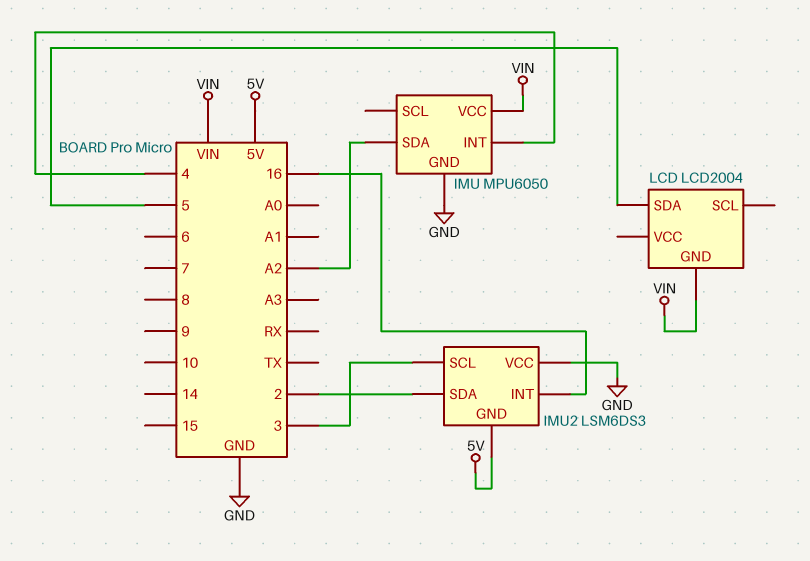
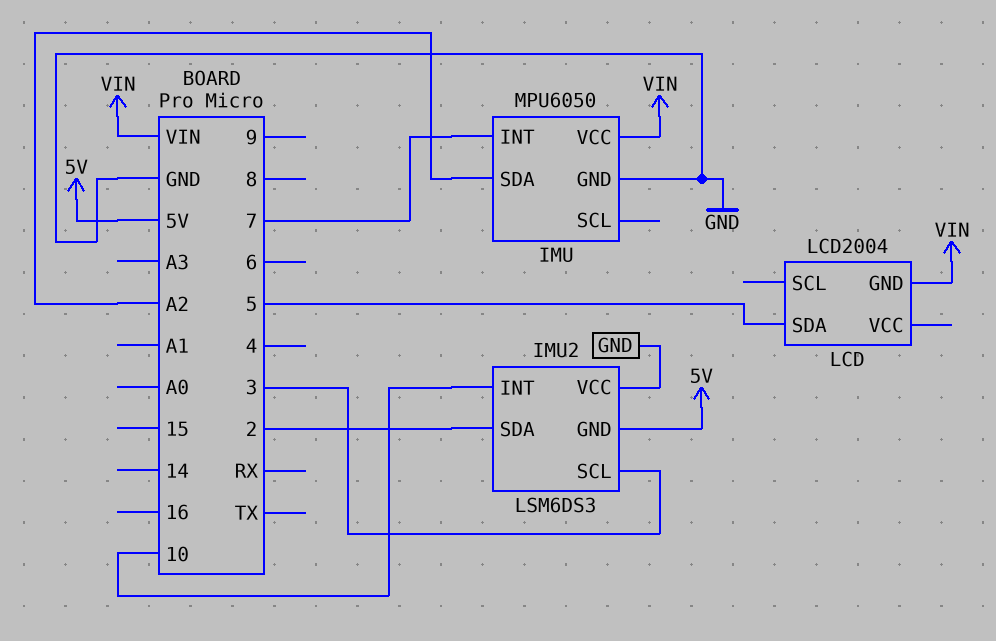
IMU pin INT: 4 -> 7
IMU2 pin INT: 16 -> 10

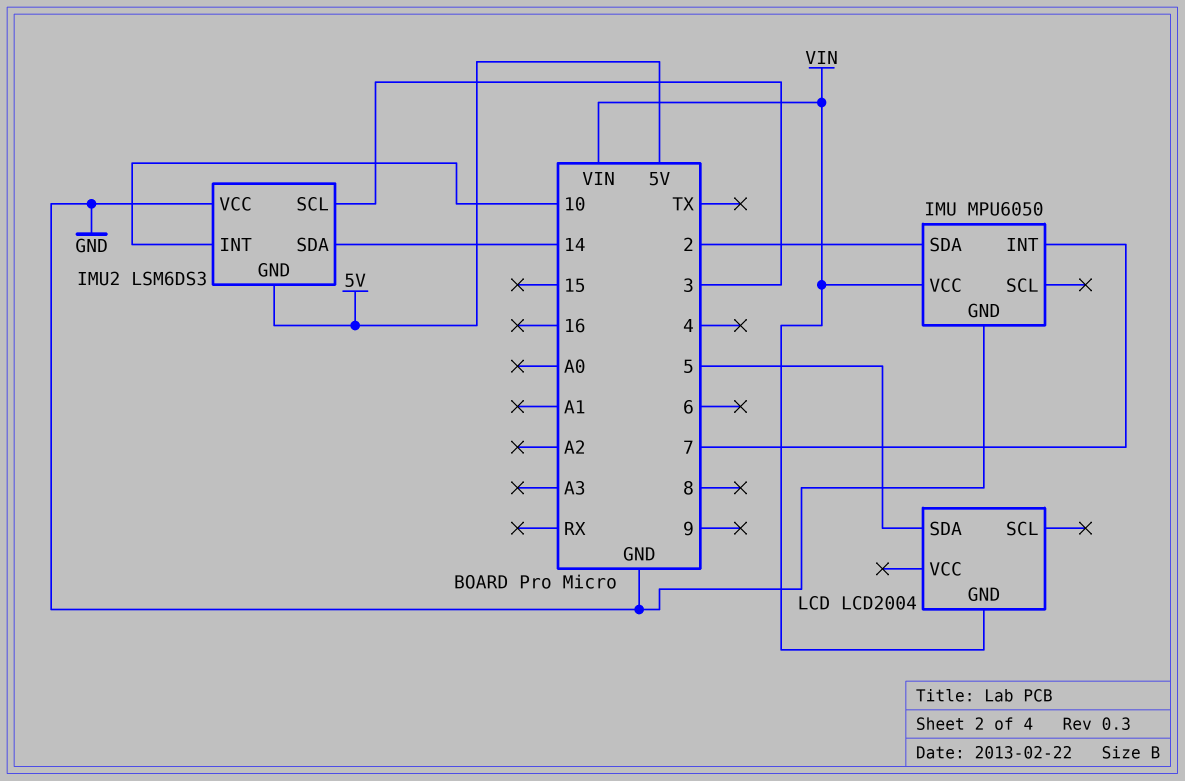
IMU pin SDA: A2 -> 2
IMU2 pin SDA: 2 -> 14

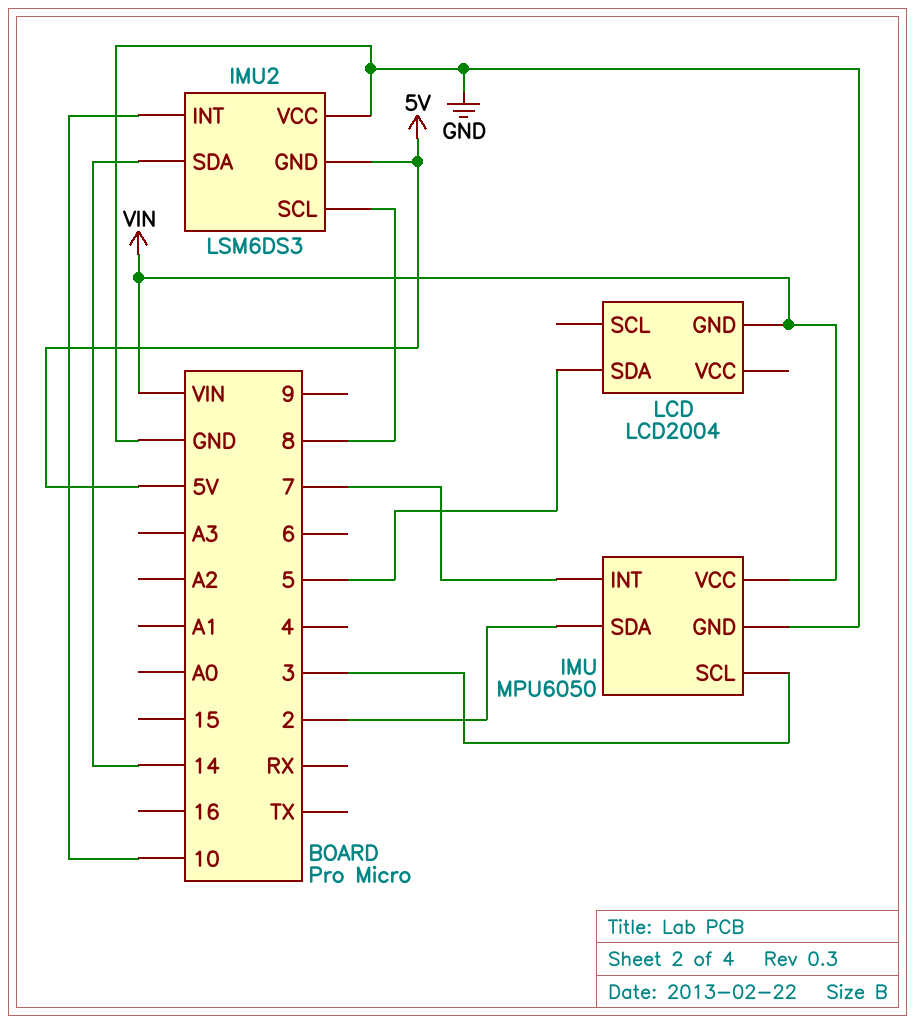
IMU pin SCL: none -> 3
IMU2 pin SCL: 3 -> 8

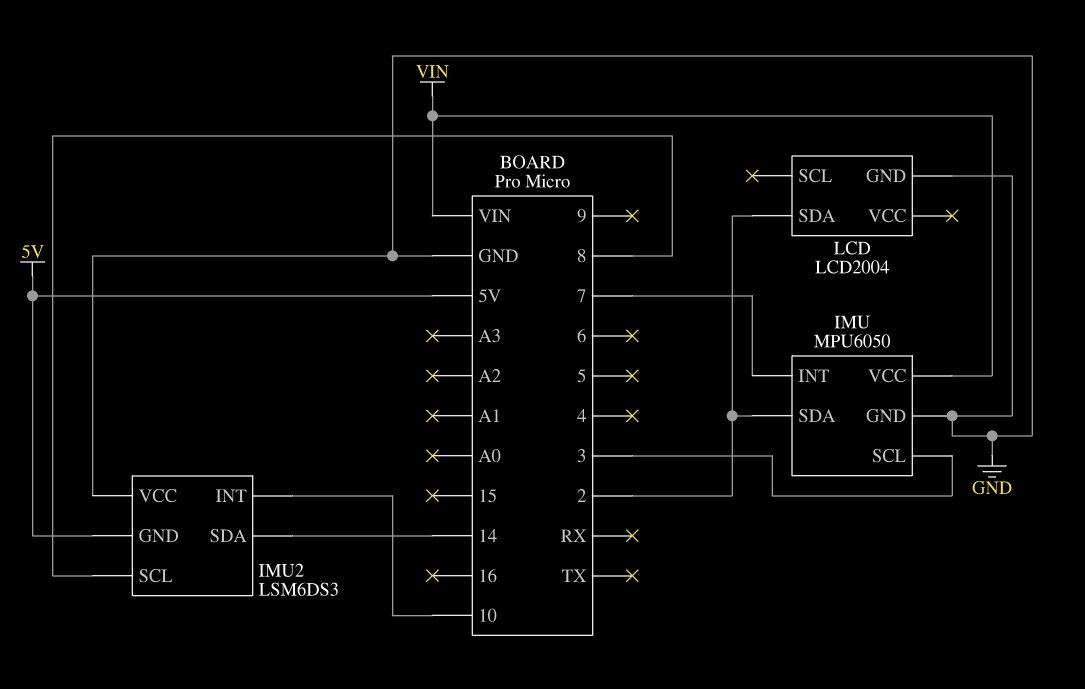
LCD pin GND: VIN -> GND
LCD pin SDA: 5 -> 2

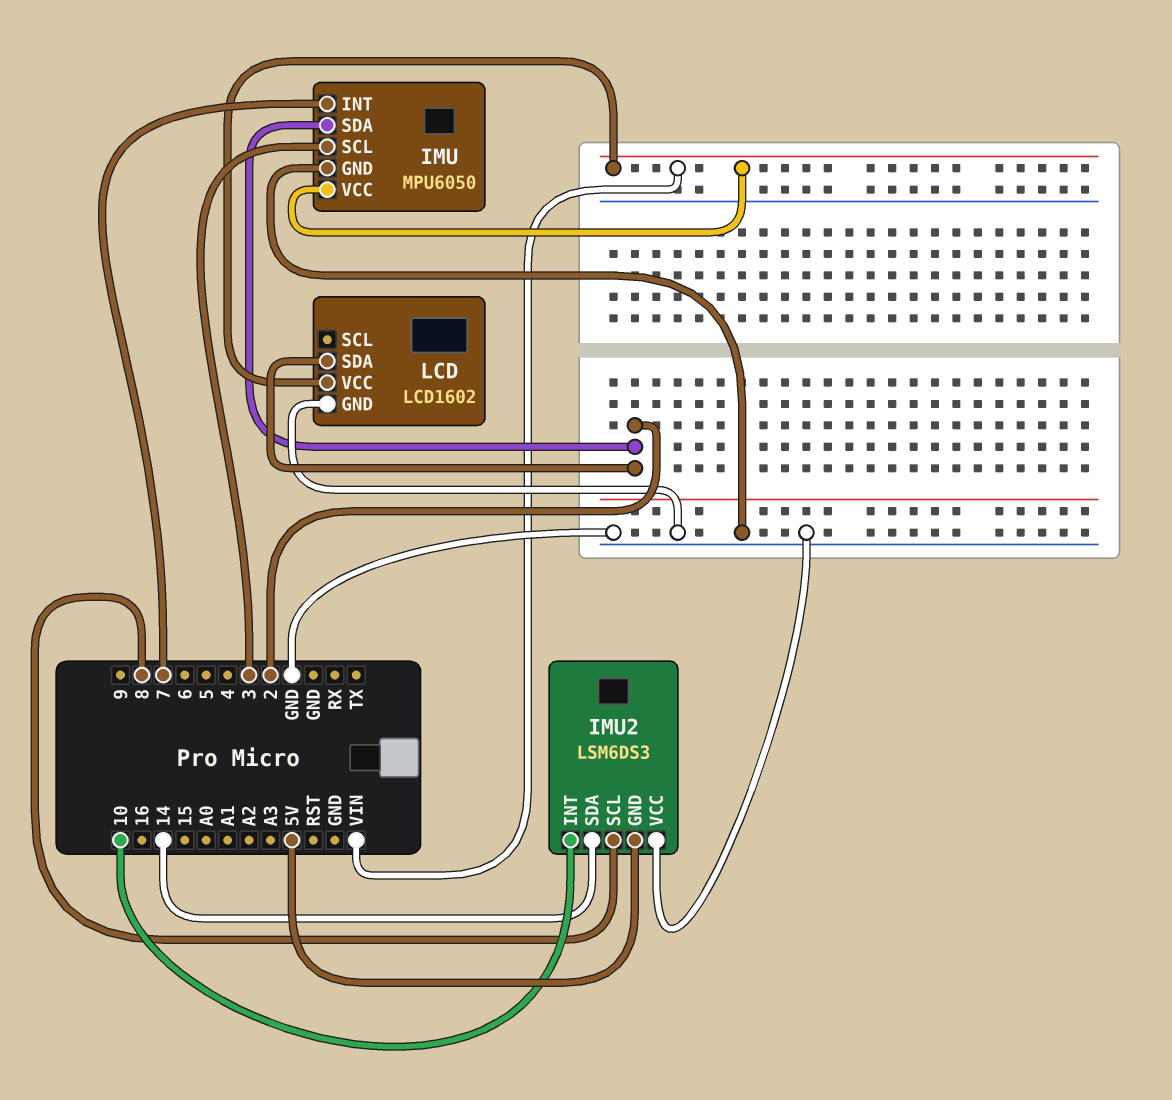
LCD: LCD2004 -> LCD1602
LCD pin VCC: none -> VIN

